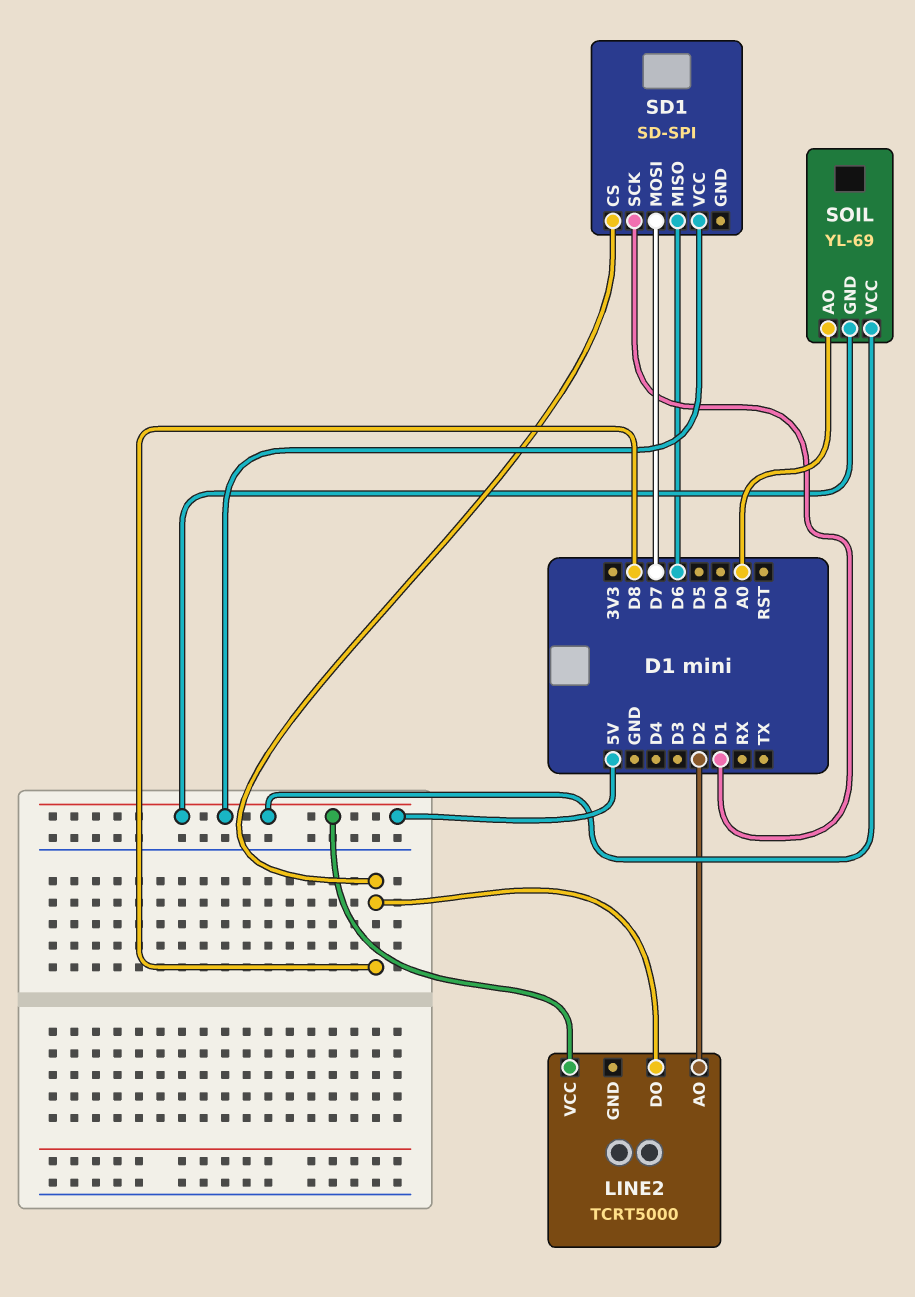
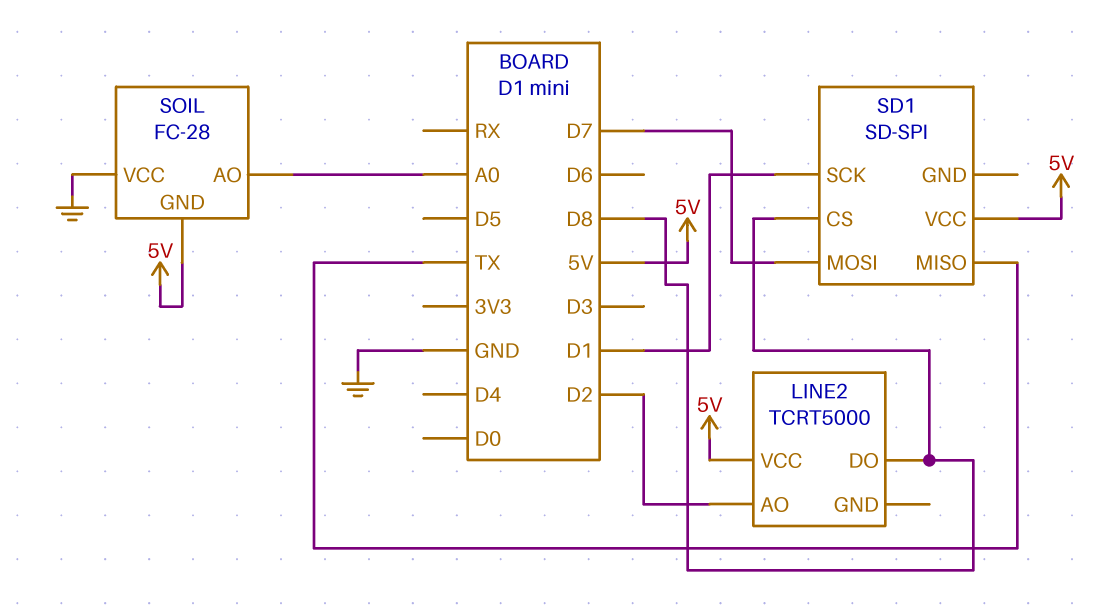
SD1 pin MISO: D6 -> TX
SOIL: YL-69 -> FC-28
SOIL pin VCC: 5V -> GND

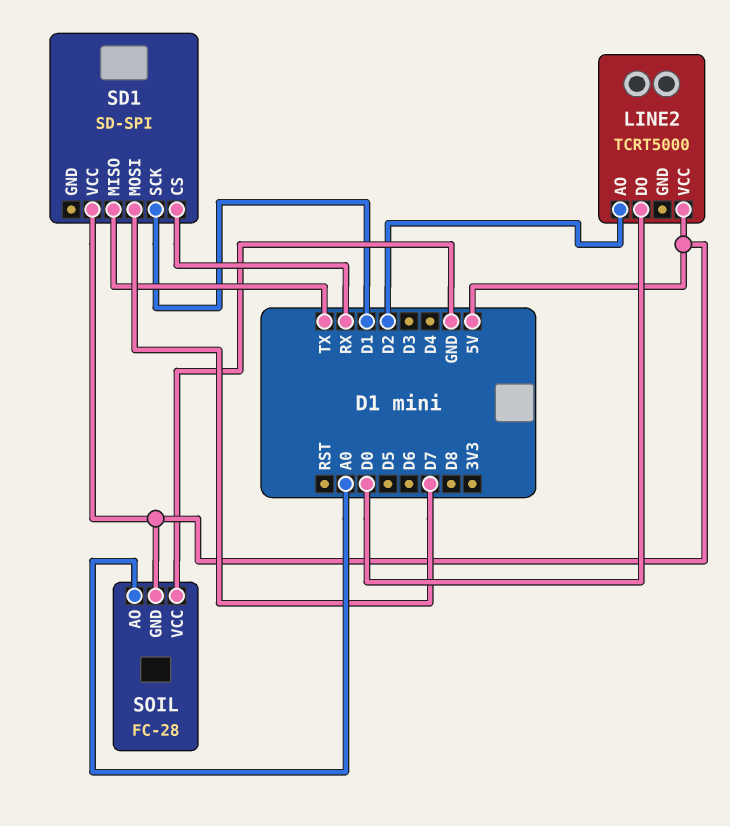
LINE2 pin DO: D8 -> D0
SD1 pin CS: D8 -> RX

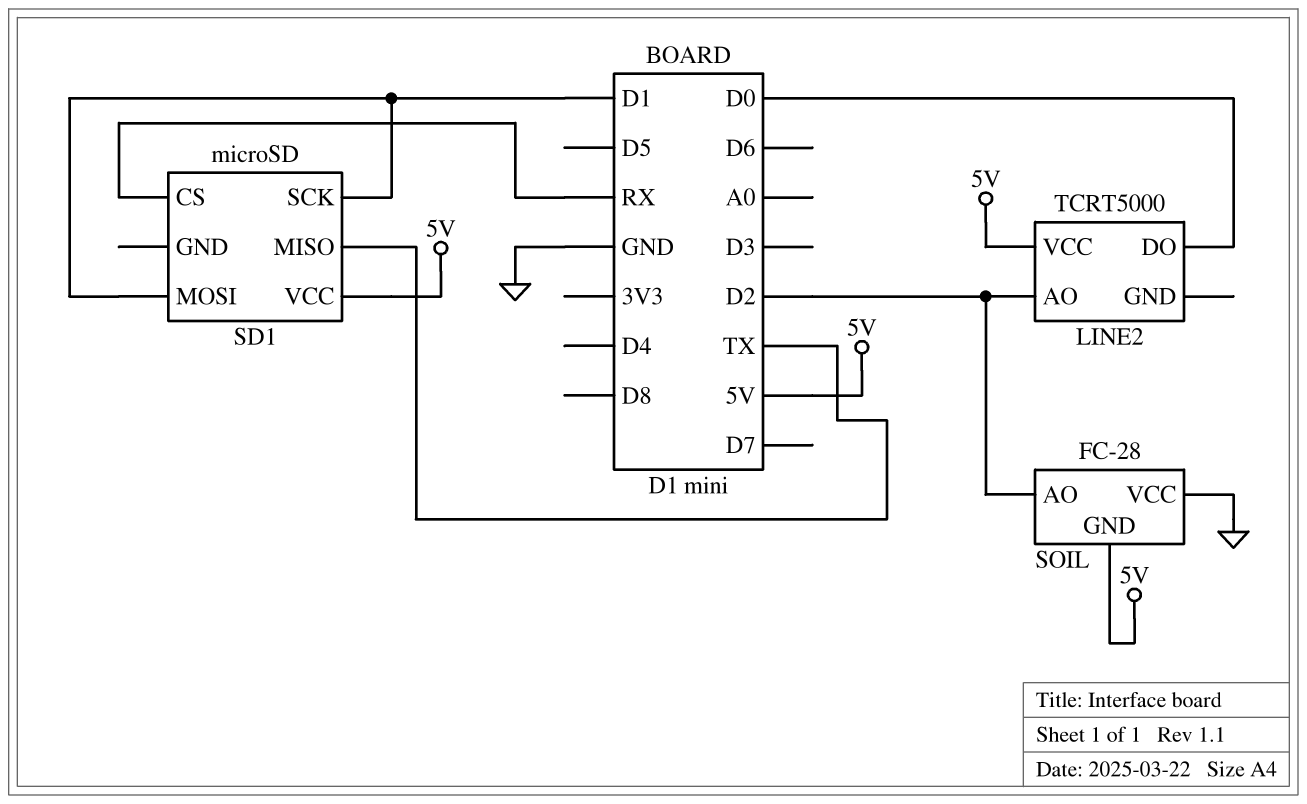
SD1: SD-SPI -> microSD
SD1 pin MOSI: D7 -> D1
SOIL pin AO: A0 -> D2

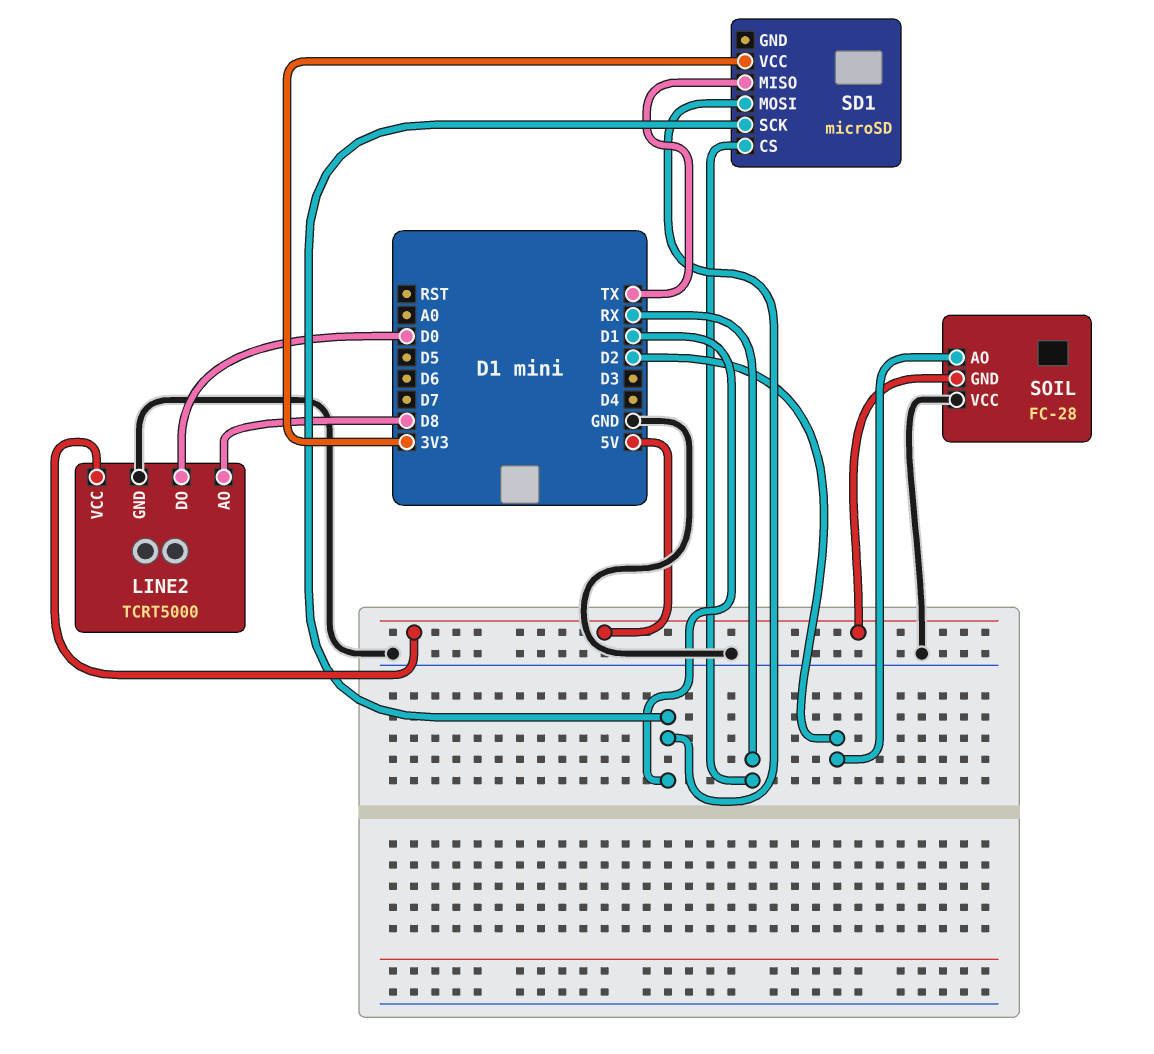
LINE2 pin AO: D2 -> D8
LINE2 pin GND: none -> GND
SD1 pin VCC: 5V -> 3V3

